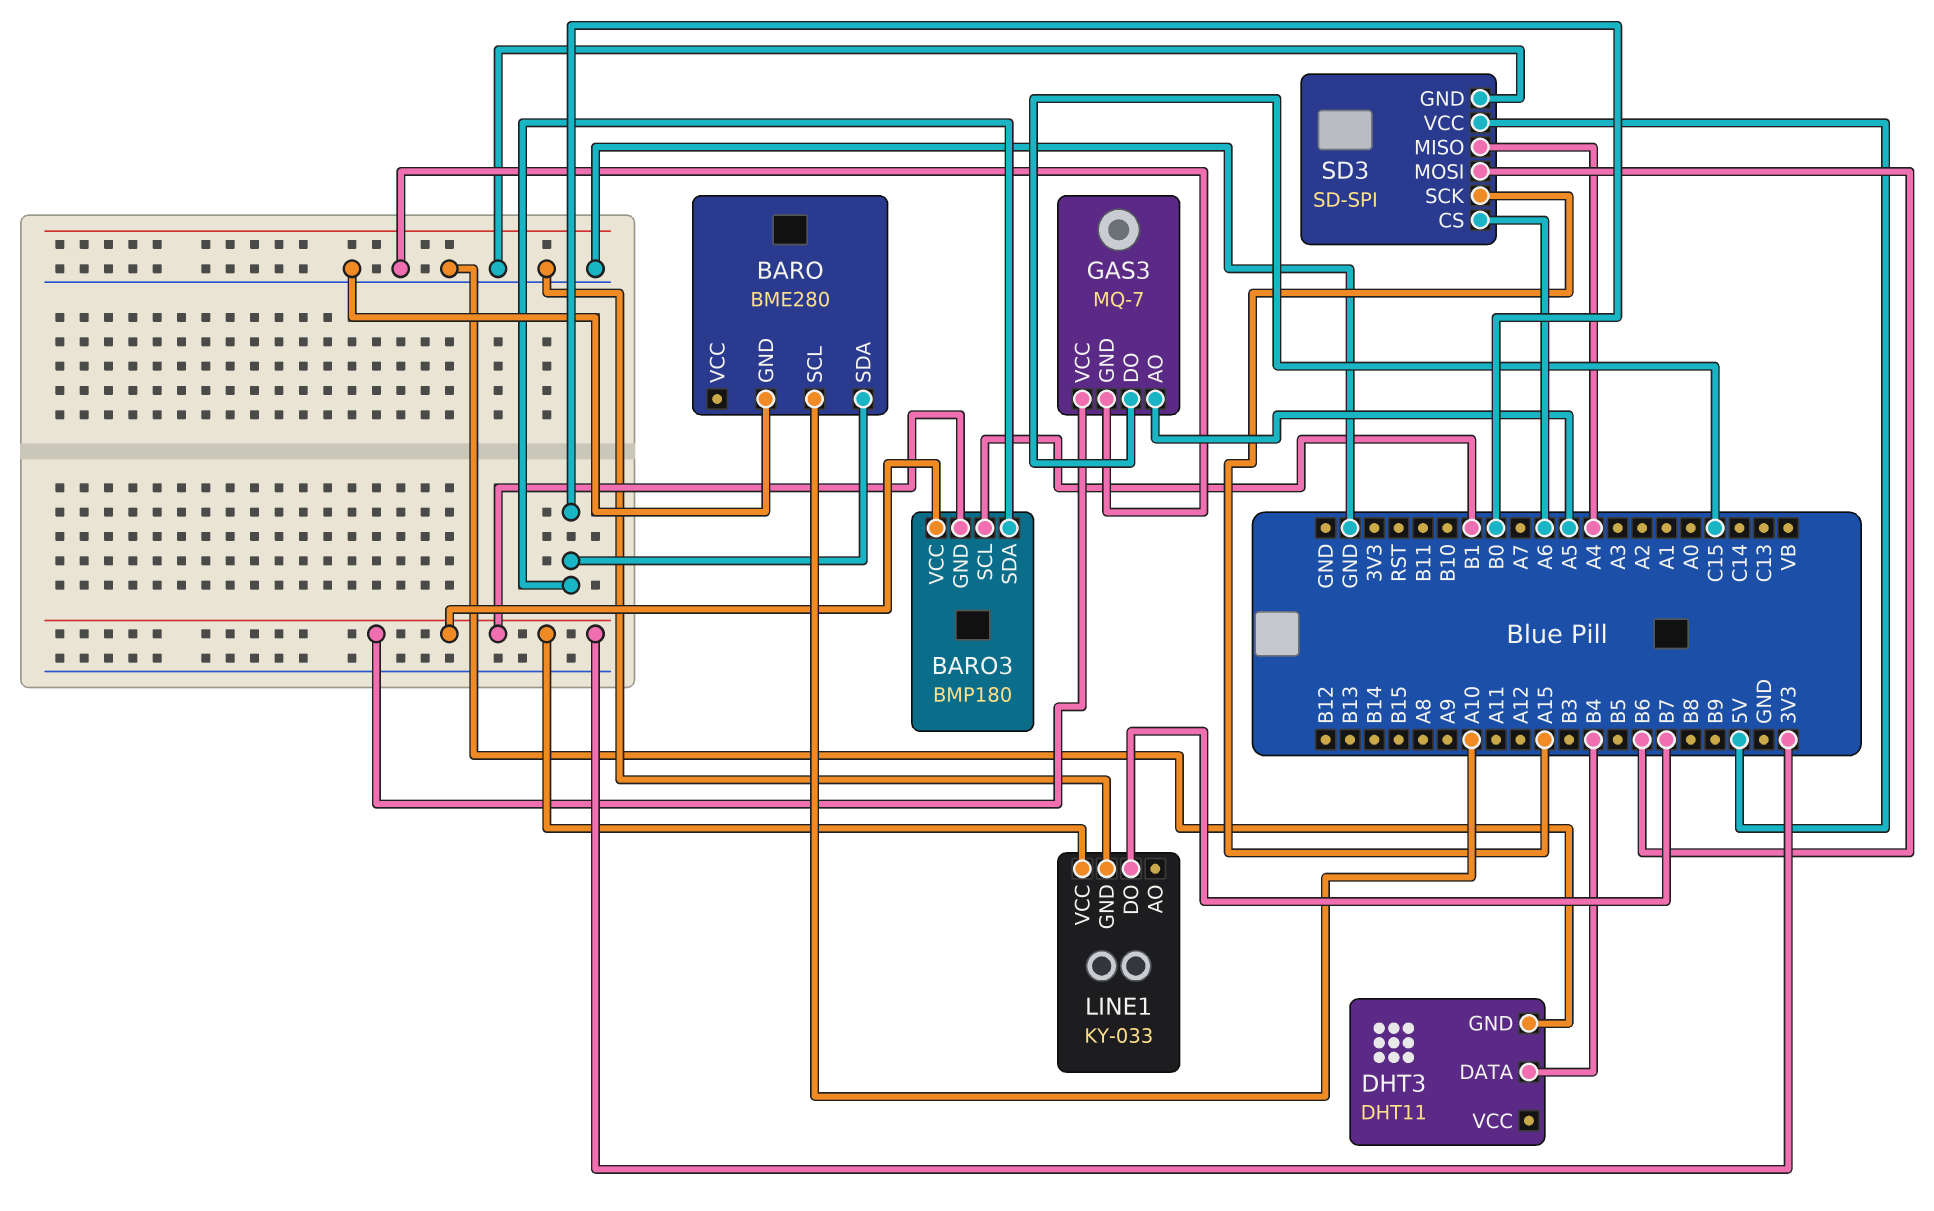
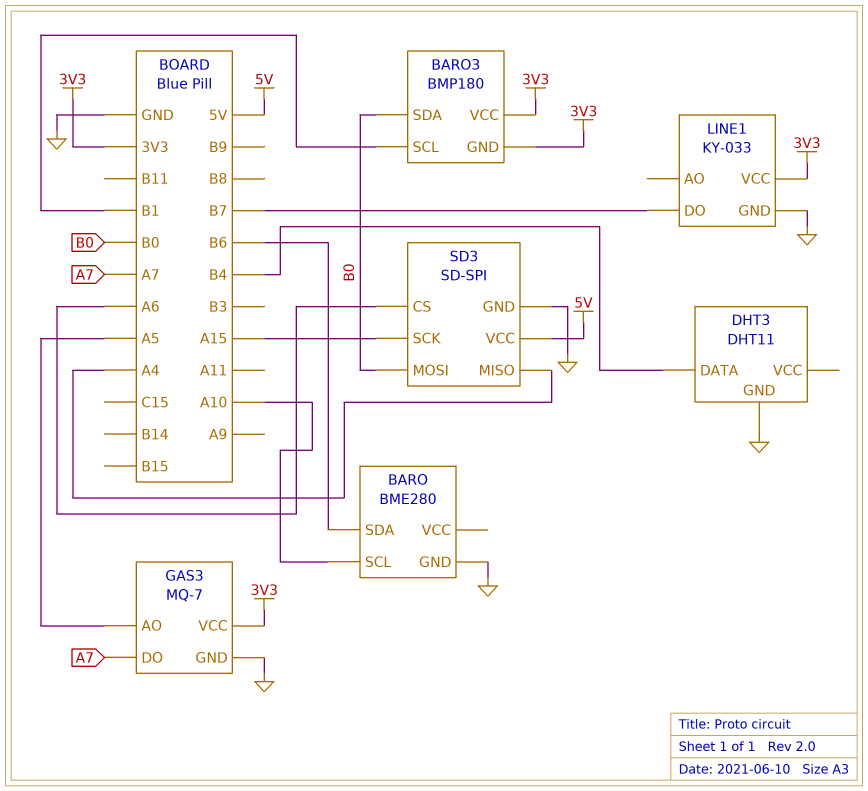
BARO pin SDA: B0 -> B6
GAS3 pin DO: C15 -> A7
SD3 pin MOSI: B6 -> B0

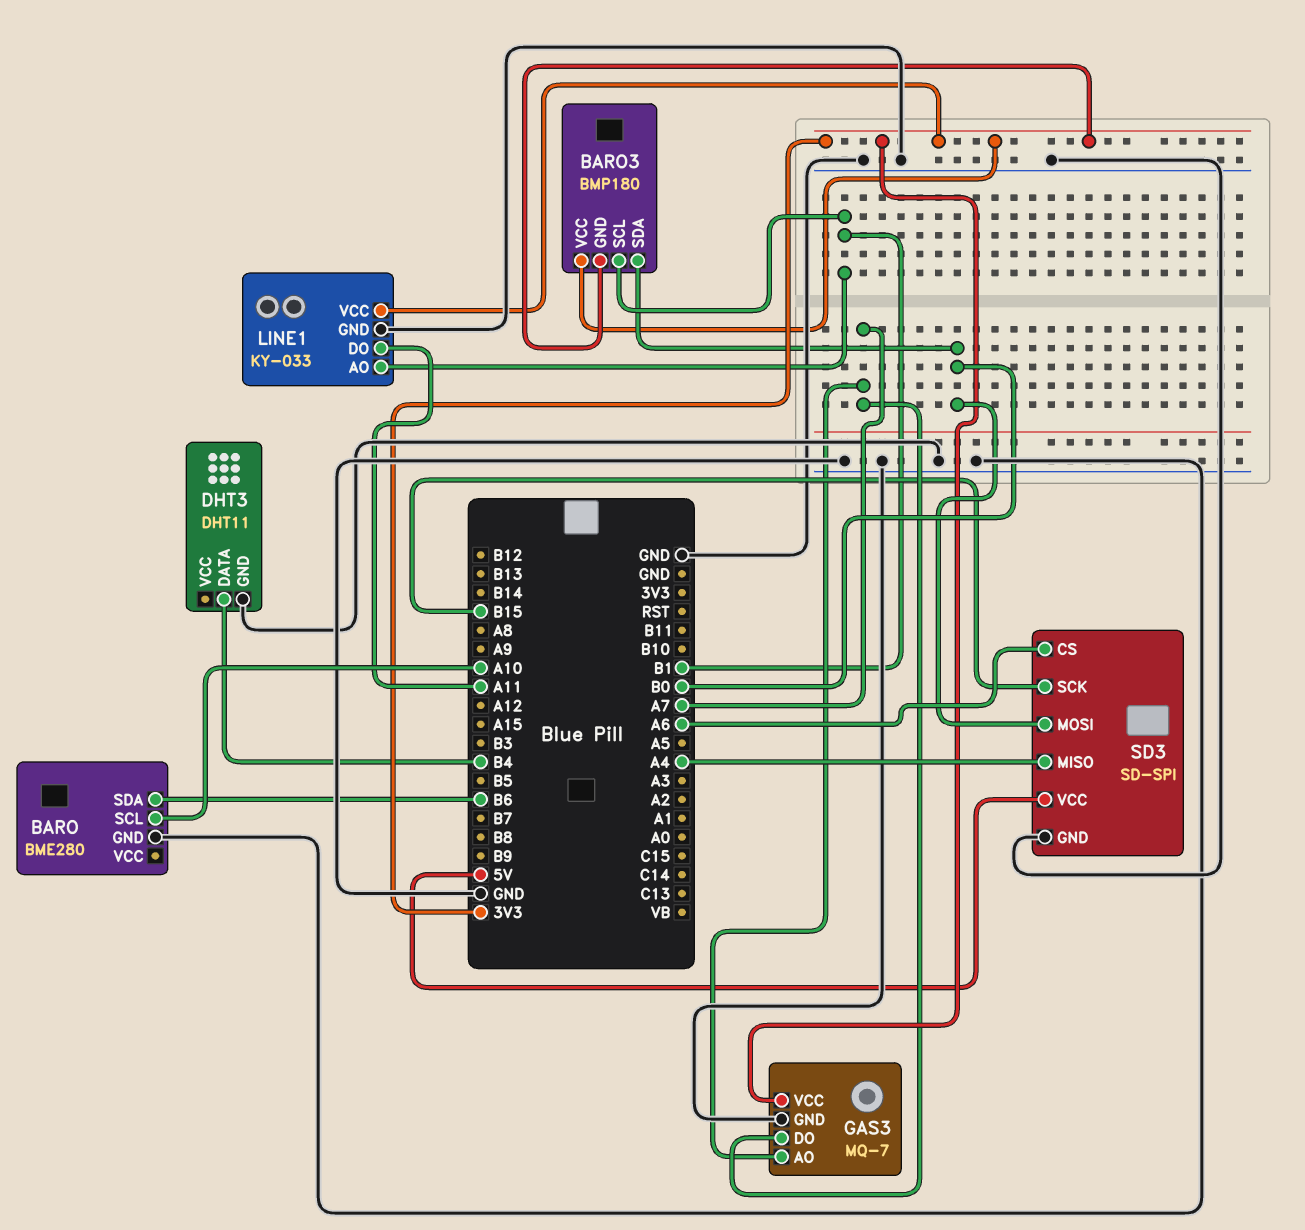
GAS3 pin AO: A5 -> A7
LINE1 pin AO: none -> B1
LINE1 pin DO: B7 -> A11
SD3 pin SCK: A15 -> B15

